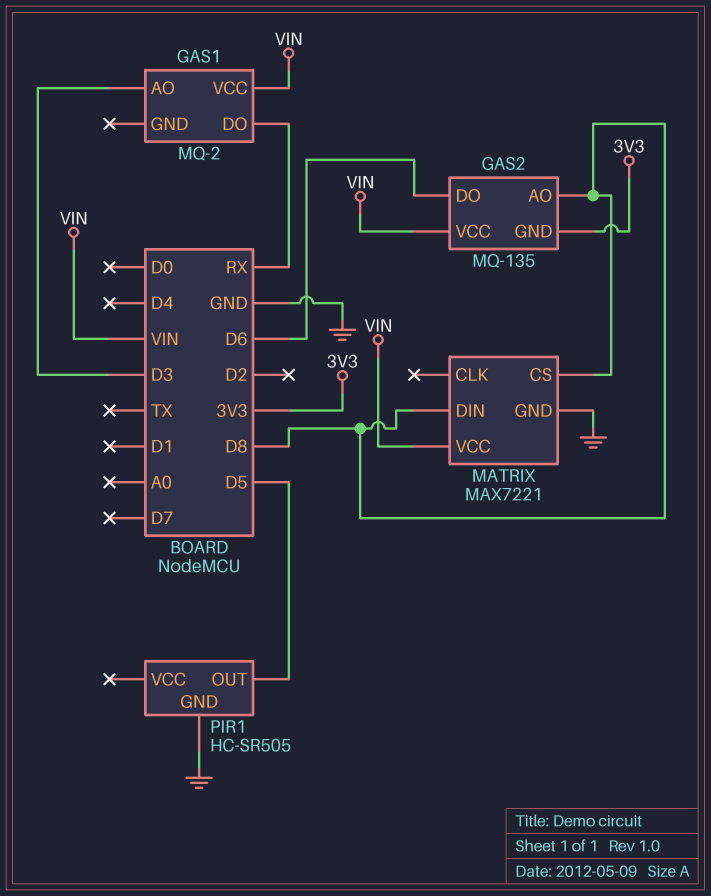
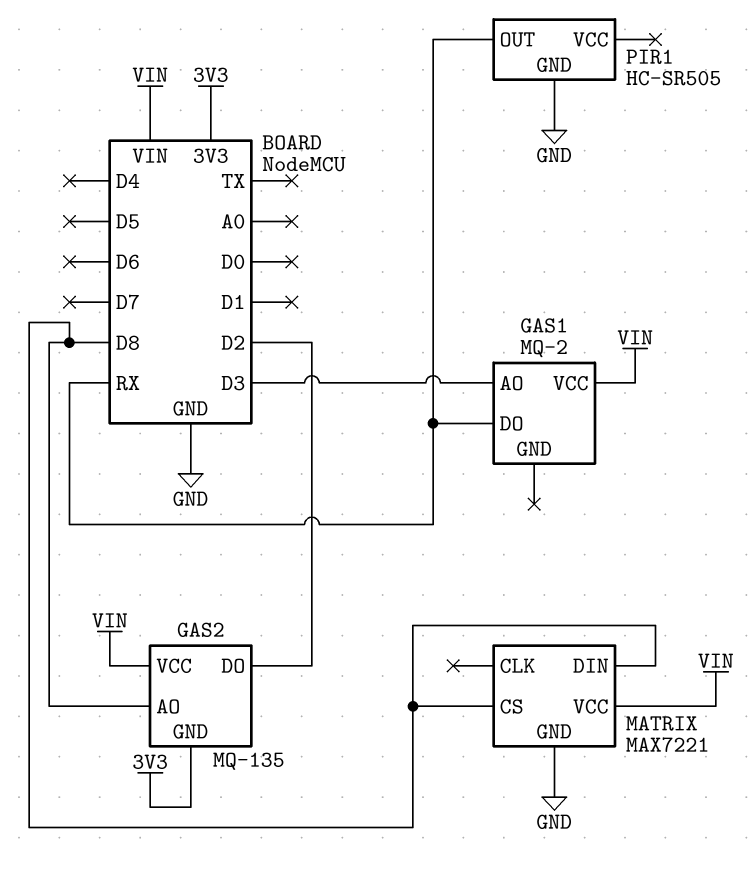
GAS2 pin DO: D6 -> D2
PIR1 pin OUT: D5 -> RX

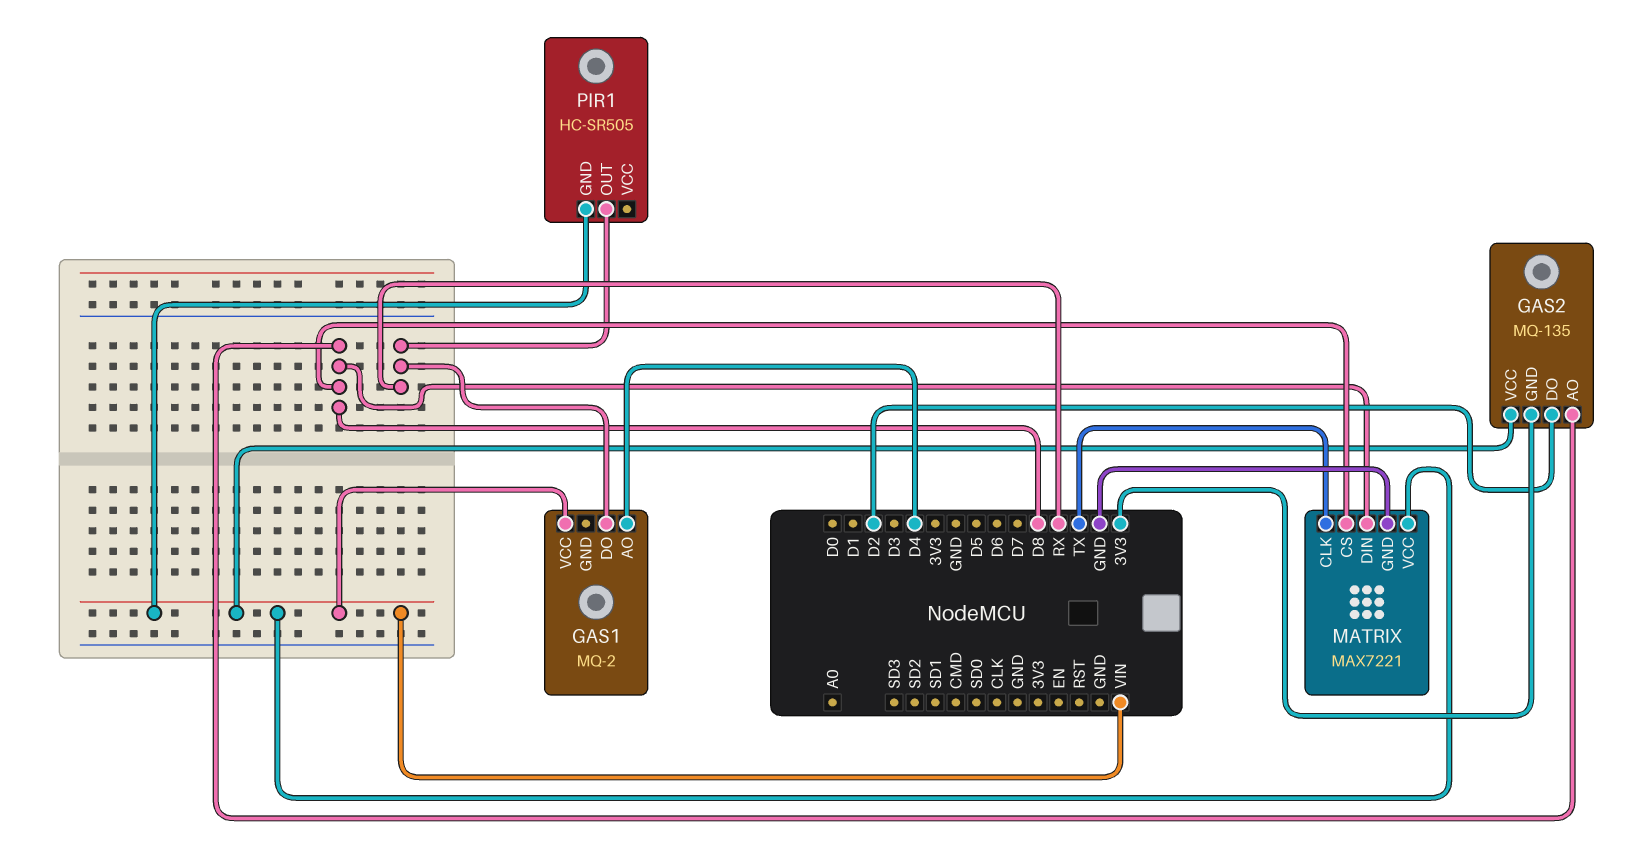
GAS1 pin AO: D3 -> D4
MATRIX pin CLK: none -> TX
PIR1 pin GND: GND -> VIN

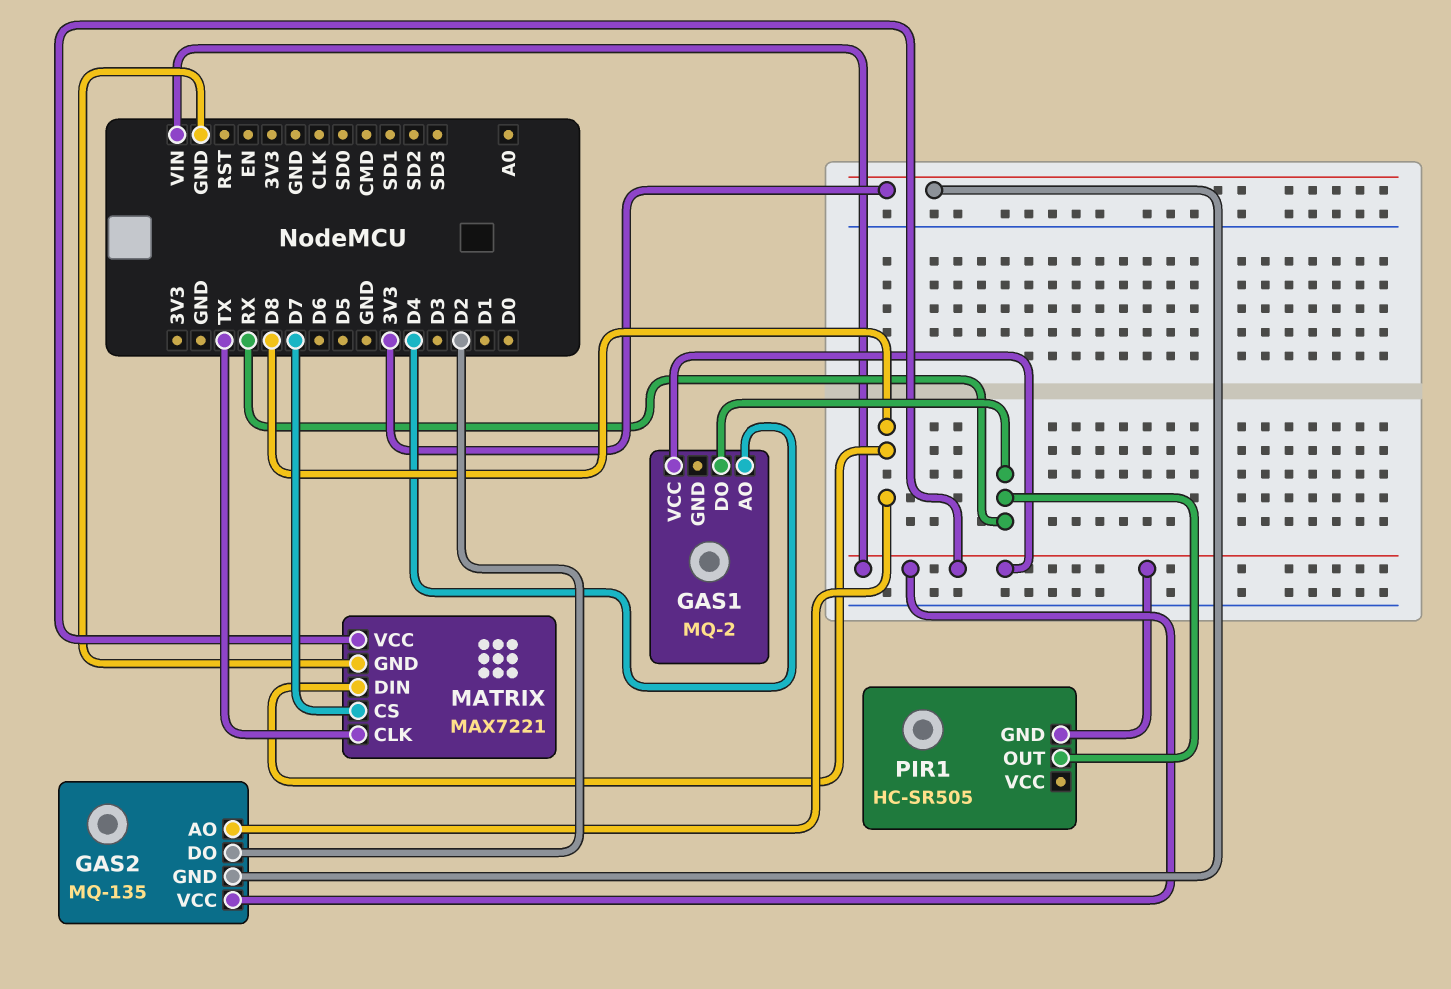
MATRIX pin CS: D8 -> D7

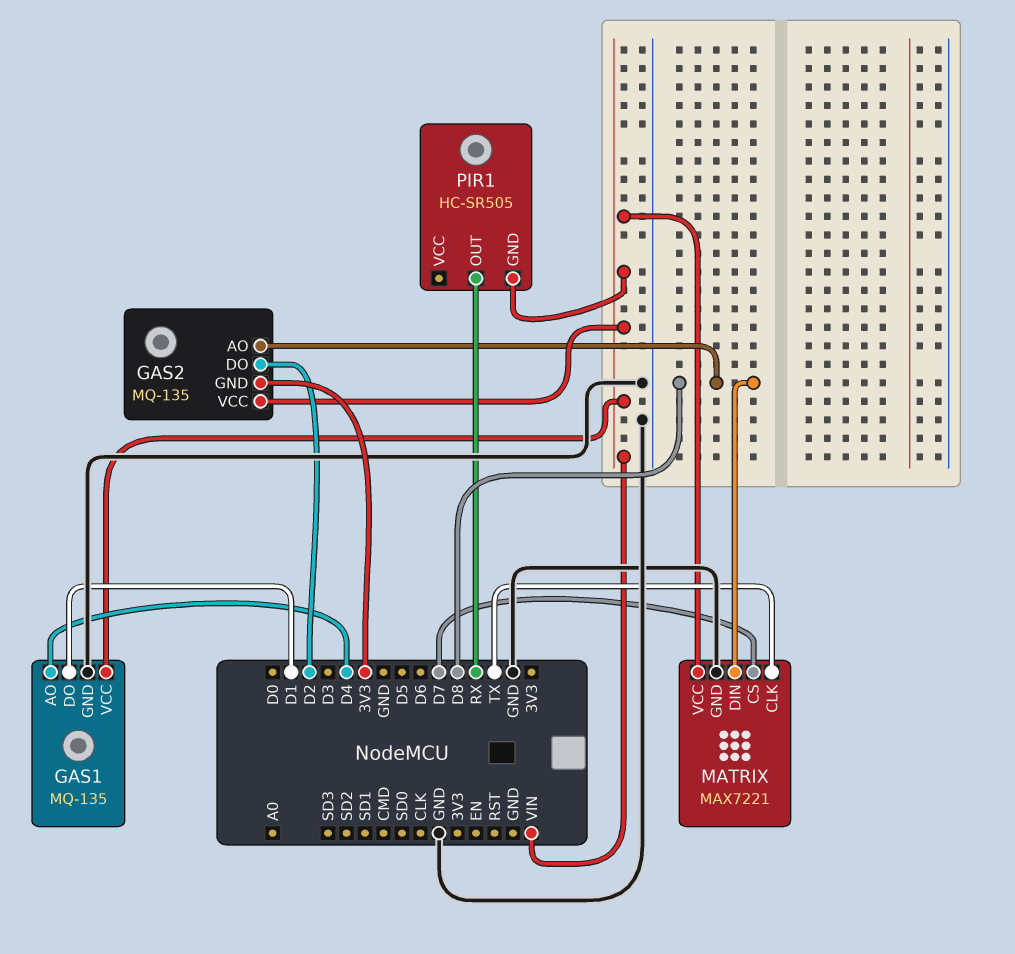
GAS1: MQ-2 -> MQ-135
GAS1 pin DO: RX -> D1
GAS1 pin GND: none -> GND

